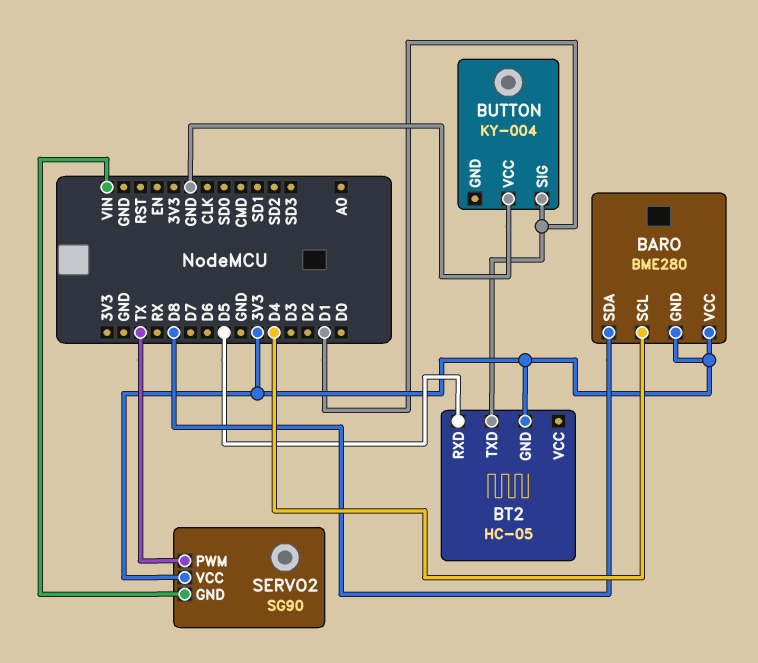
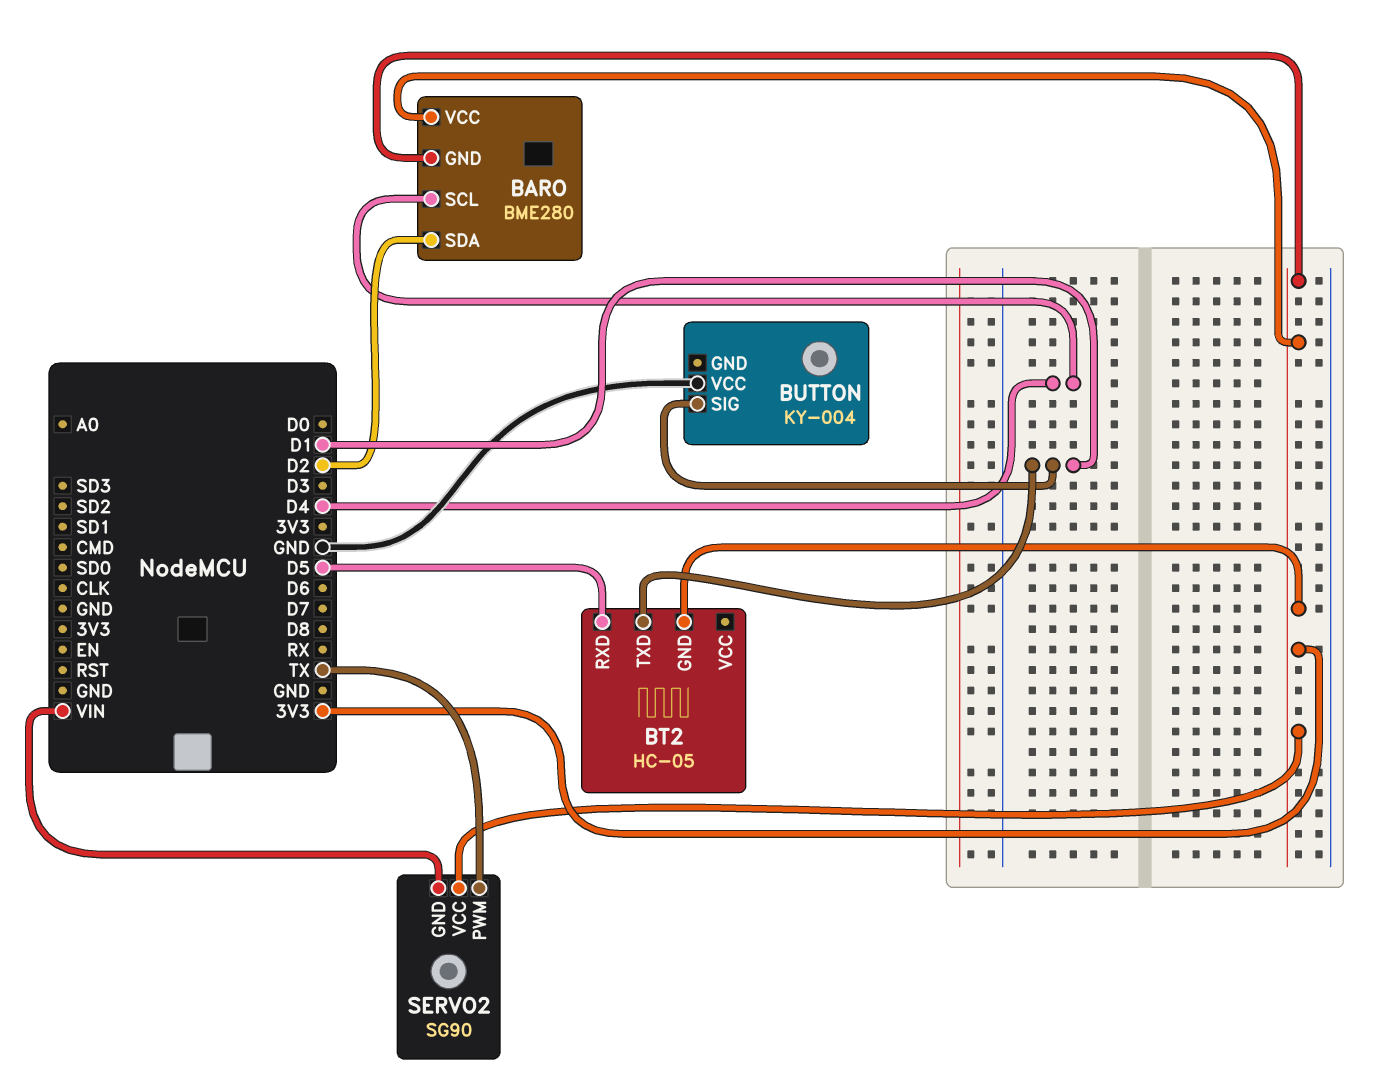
BARO pin SDA: D8 -> D2

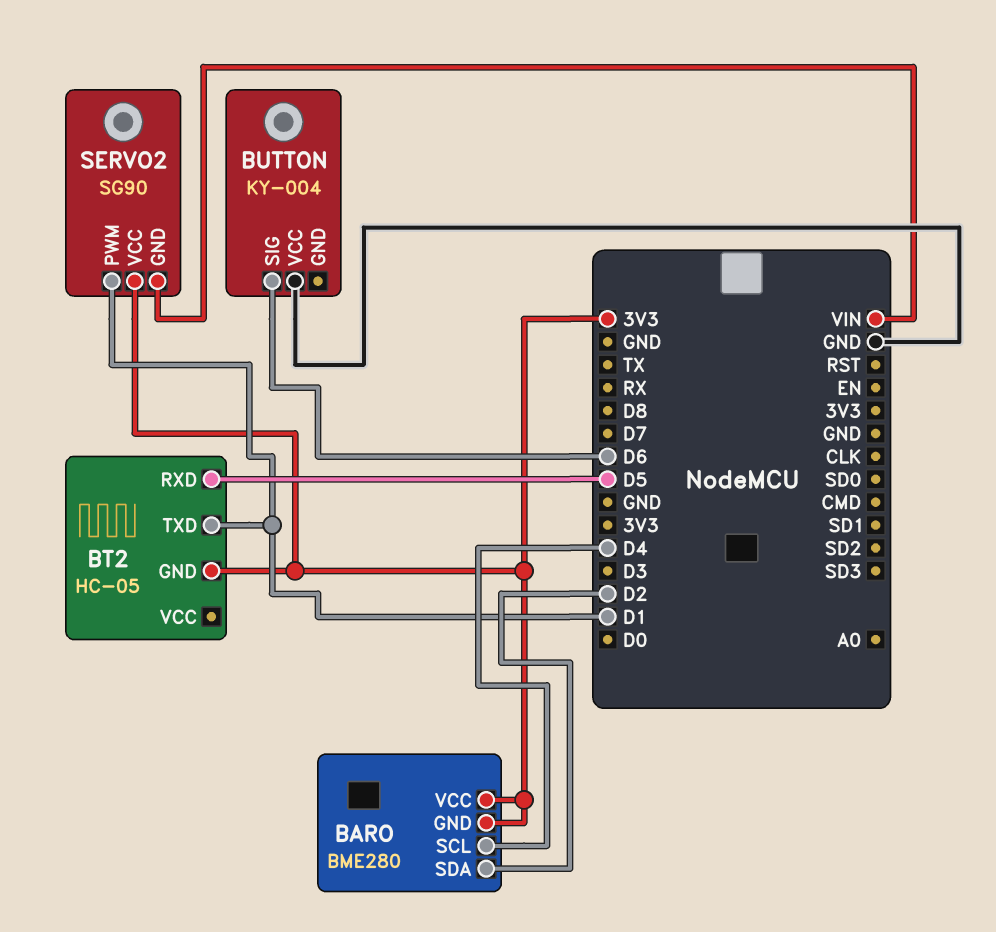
BUTTON pin SIG: D1 -> D6
SERVO2 pin PWM: TX -> D1

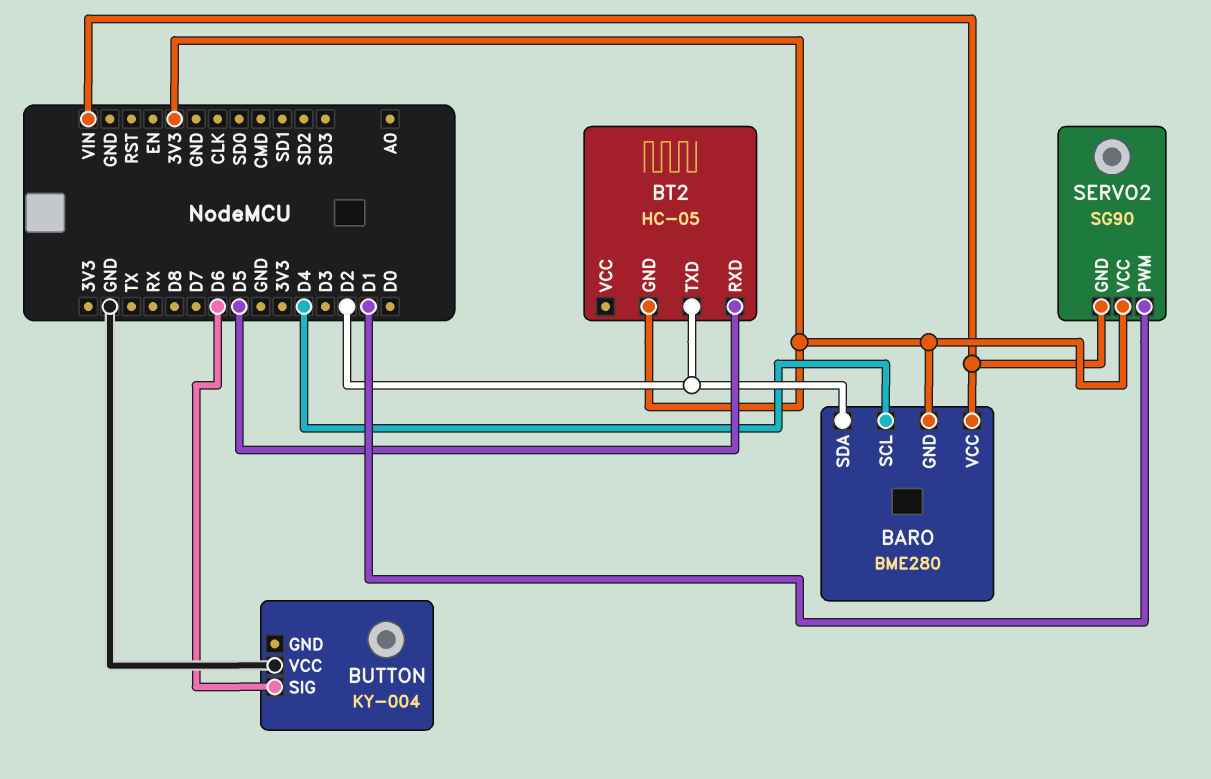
BARO pin VCC: 3V3 -> VIN
BT2 pin TXD: D1 -> D2

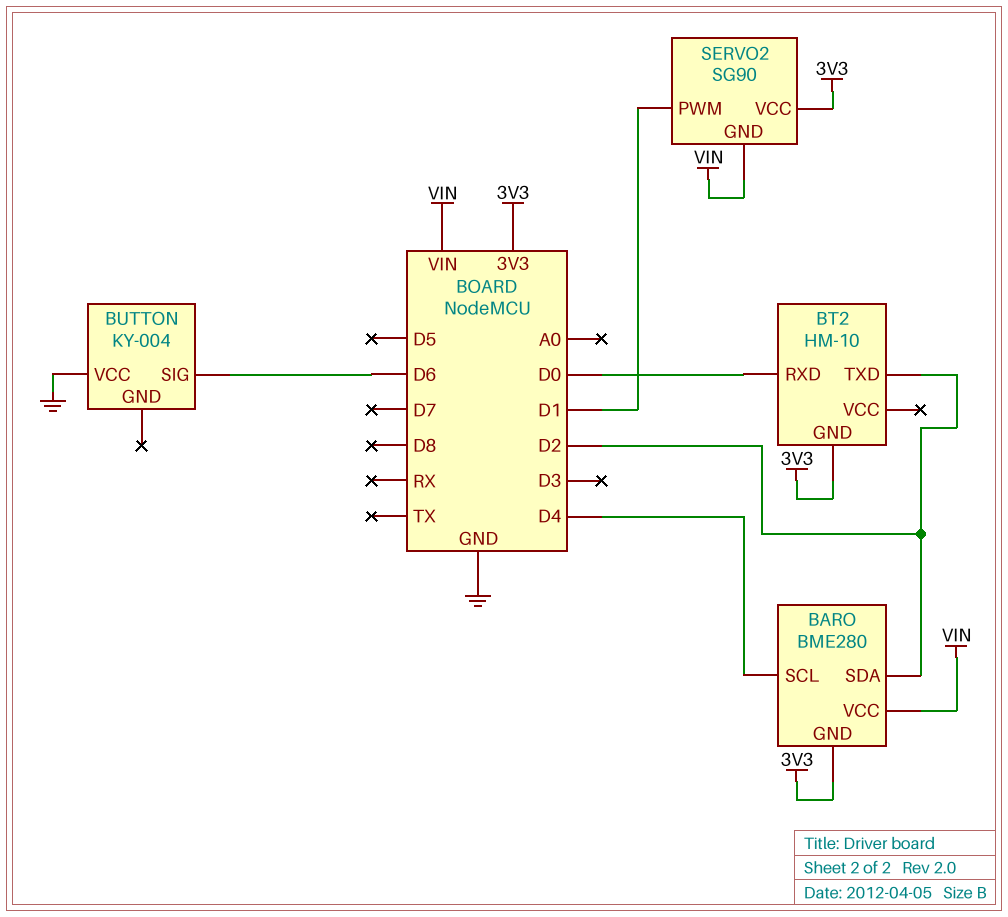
BT2: HC-05 -> HM-10
BT2 pin RXD: D5 -> D0

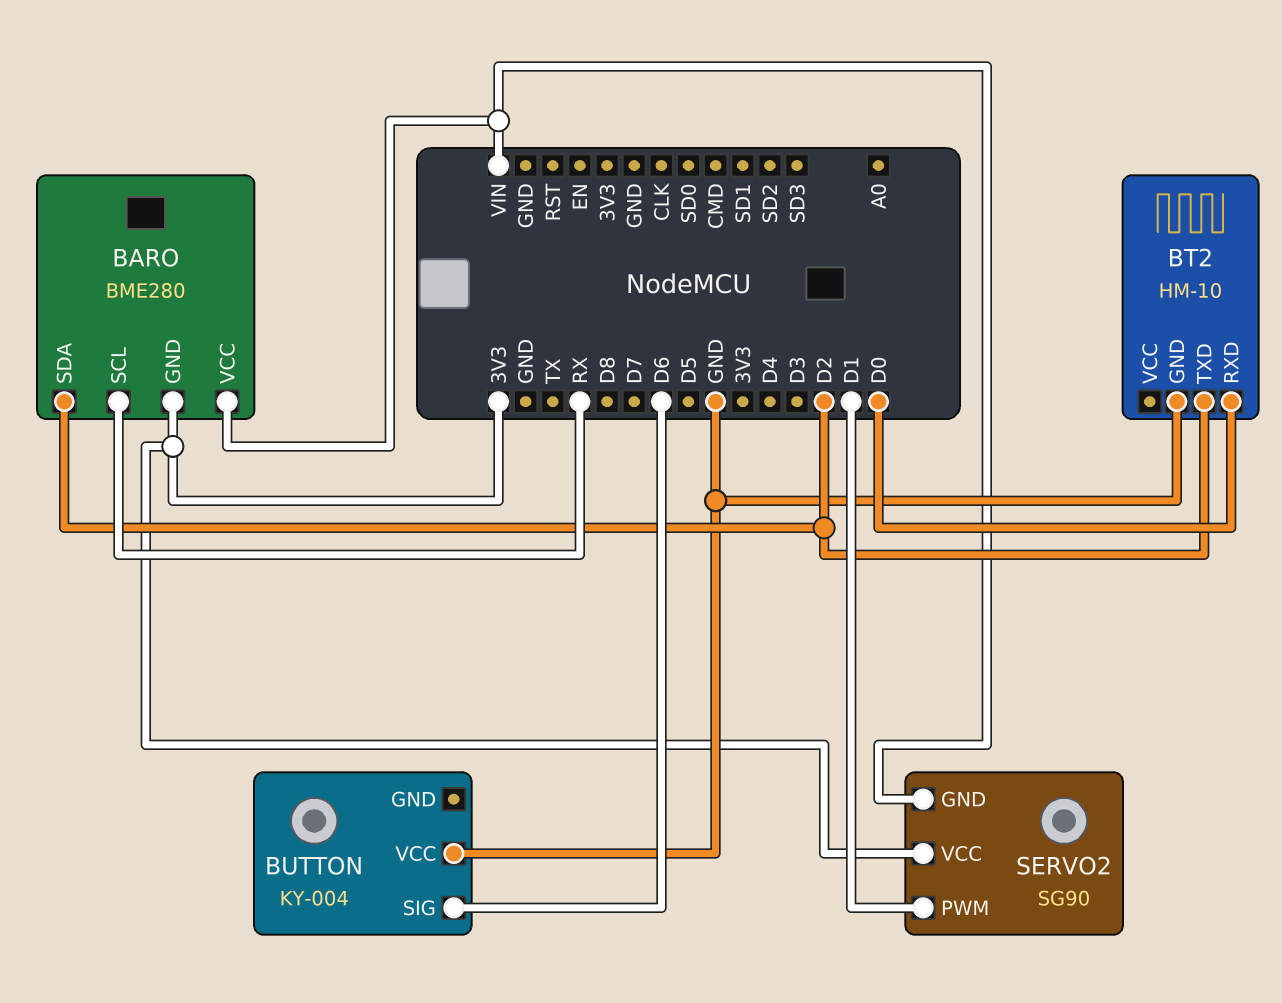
BARO pin SCL: D4 -> RX
BT2 pin GND: 3V3 -> GND

